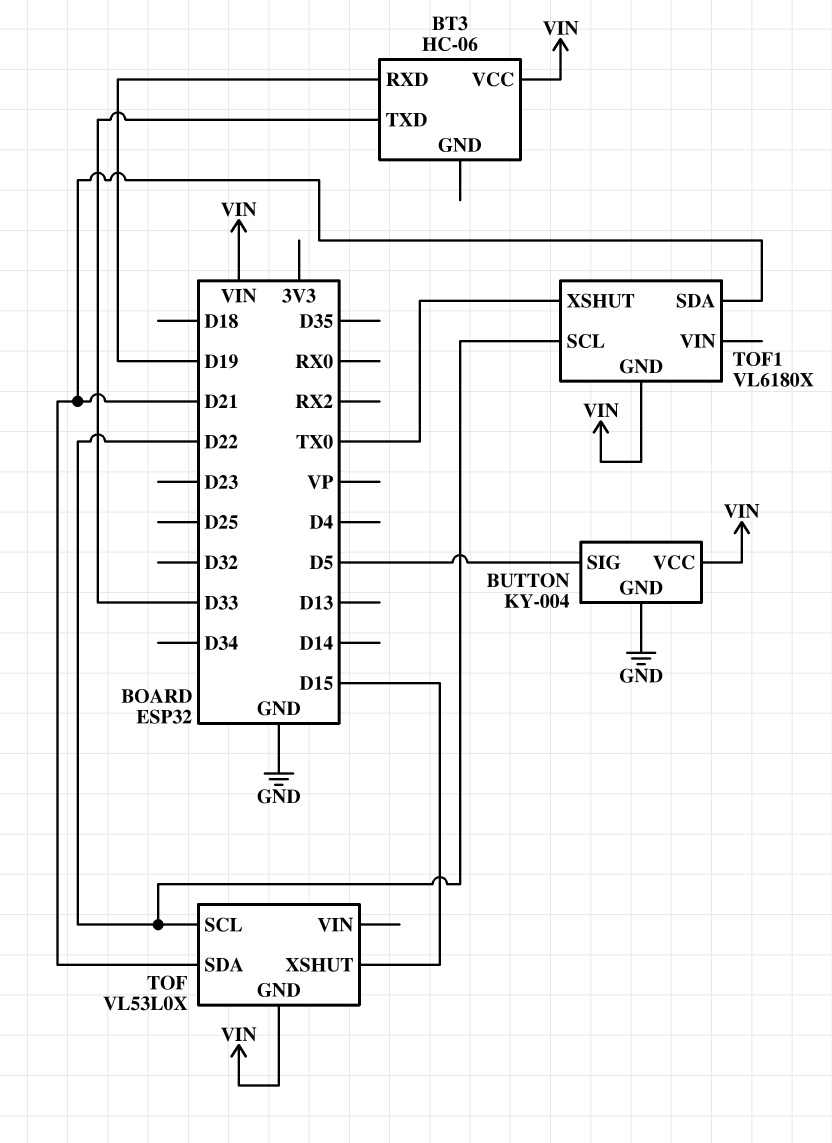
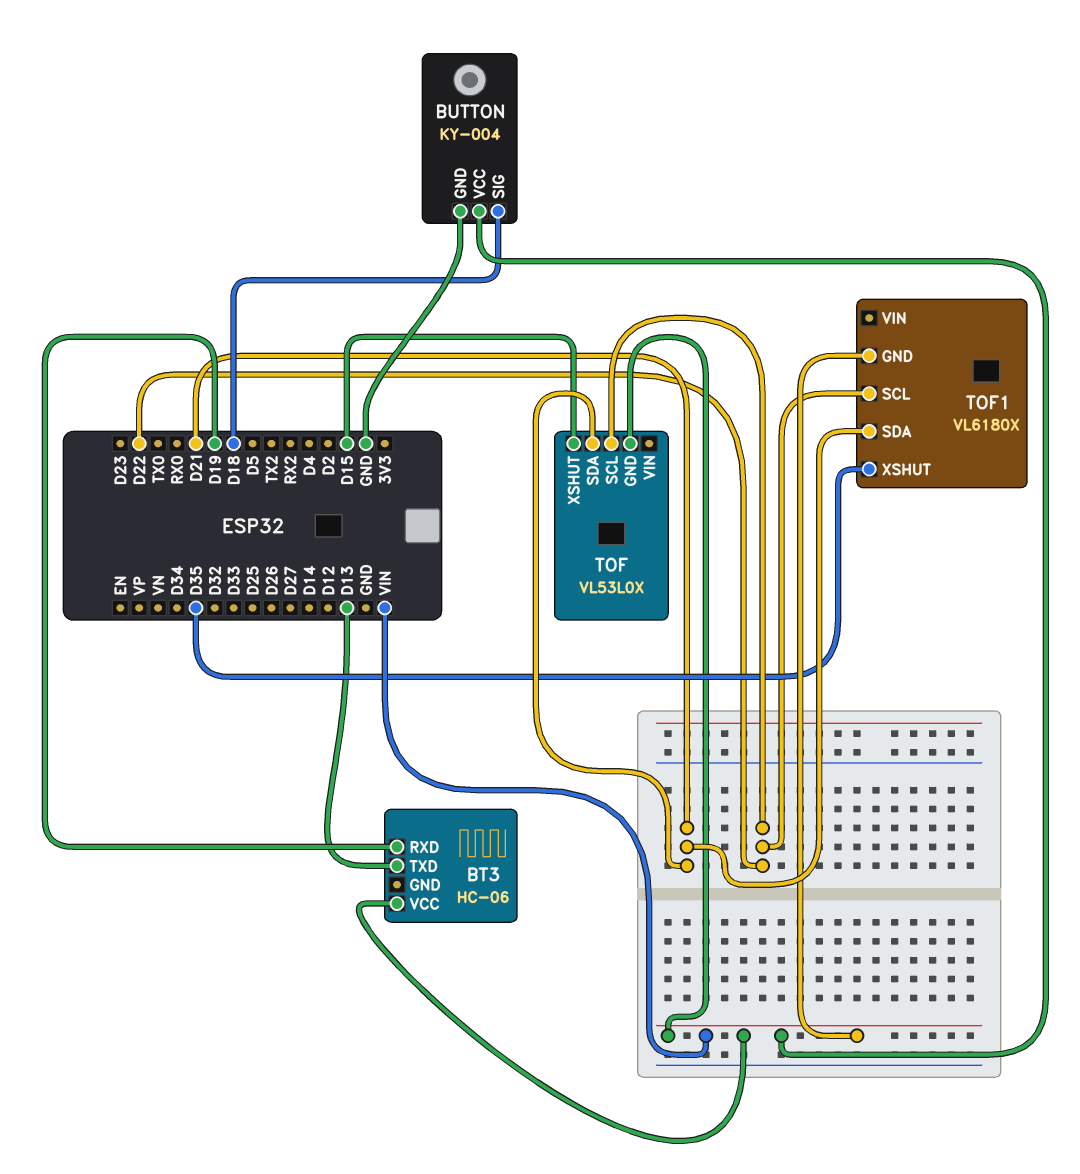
BT3 pin TXD: D33 -> D13
BUTTON pin SIG: D5 -> D18
TOF1 pin XSHUT: TX0 -> D35

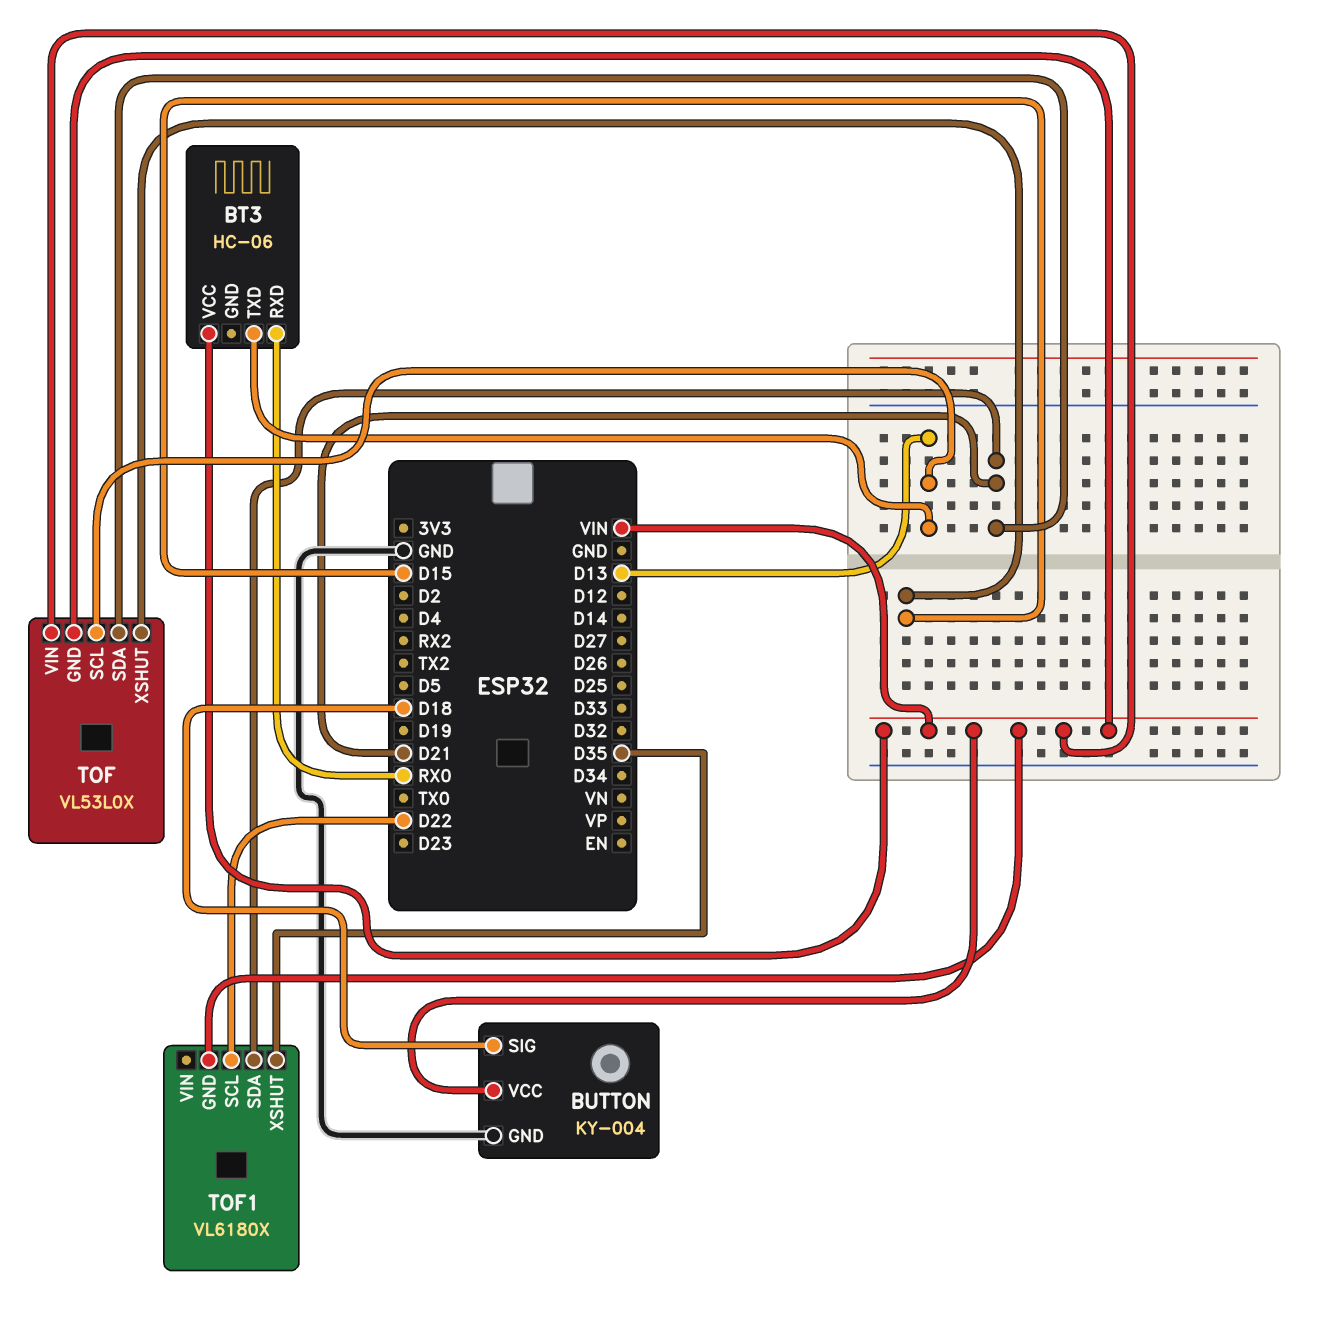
BT3 pin RXD: D19 -> RX0
TOF pin SCL: D22 -> D13
TOF pin VIN: none -> VIN

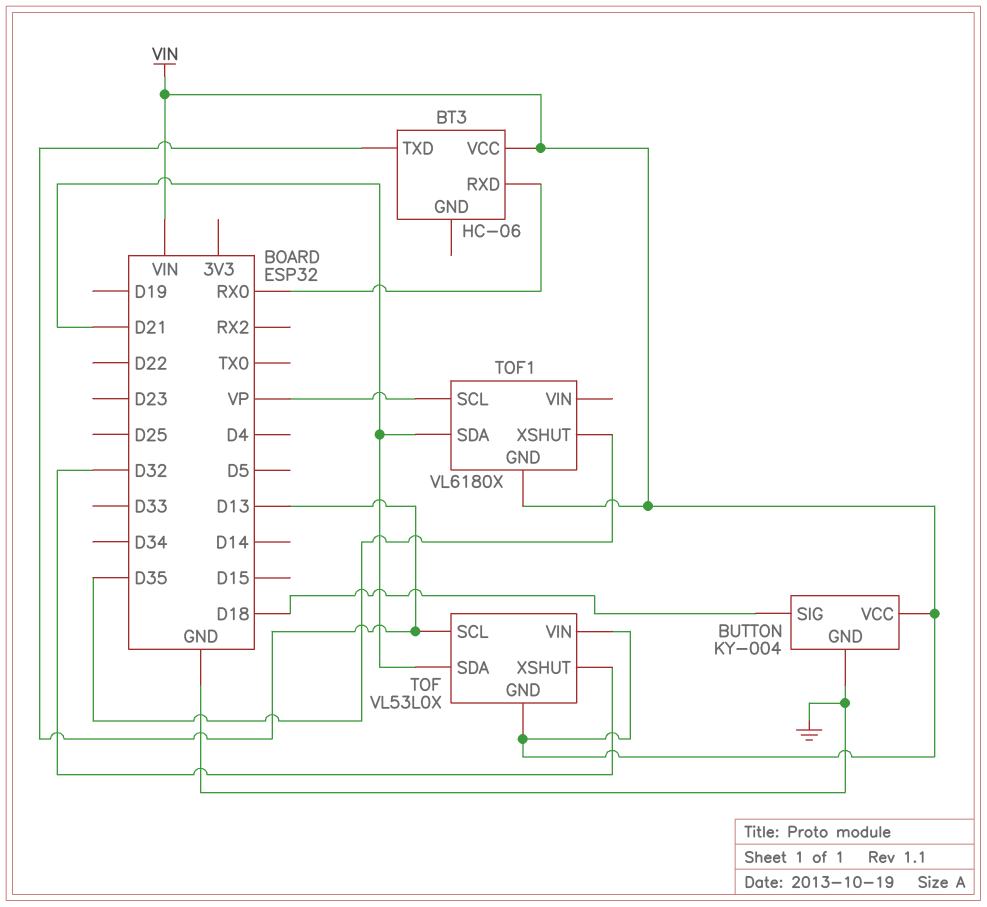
TOF pin XSHUT: D15 -> D32
TOF1 pin SCL: D22 -> VP

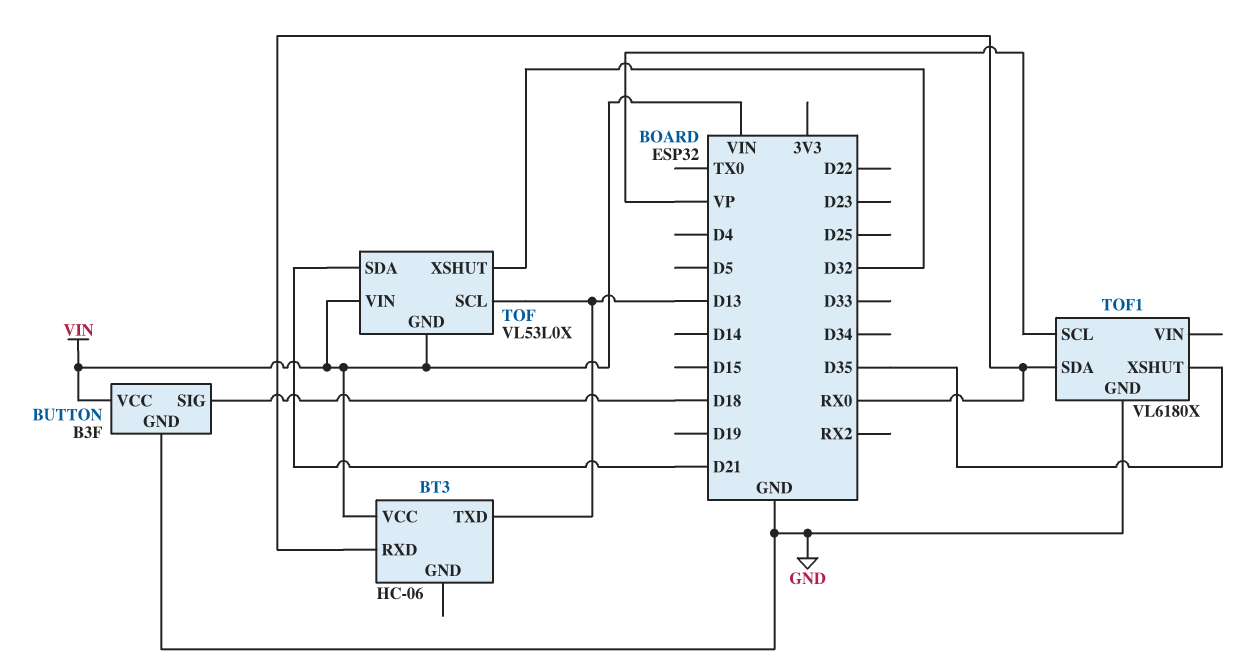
BUTTON: KY-004 -> B3F
TOF1 pin GND: VIN -> GND
TOF1 pin SDA: D21 -> RX0

